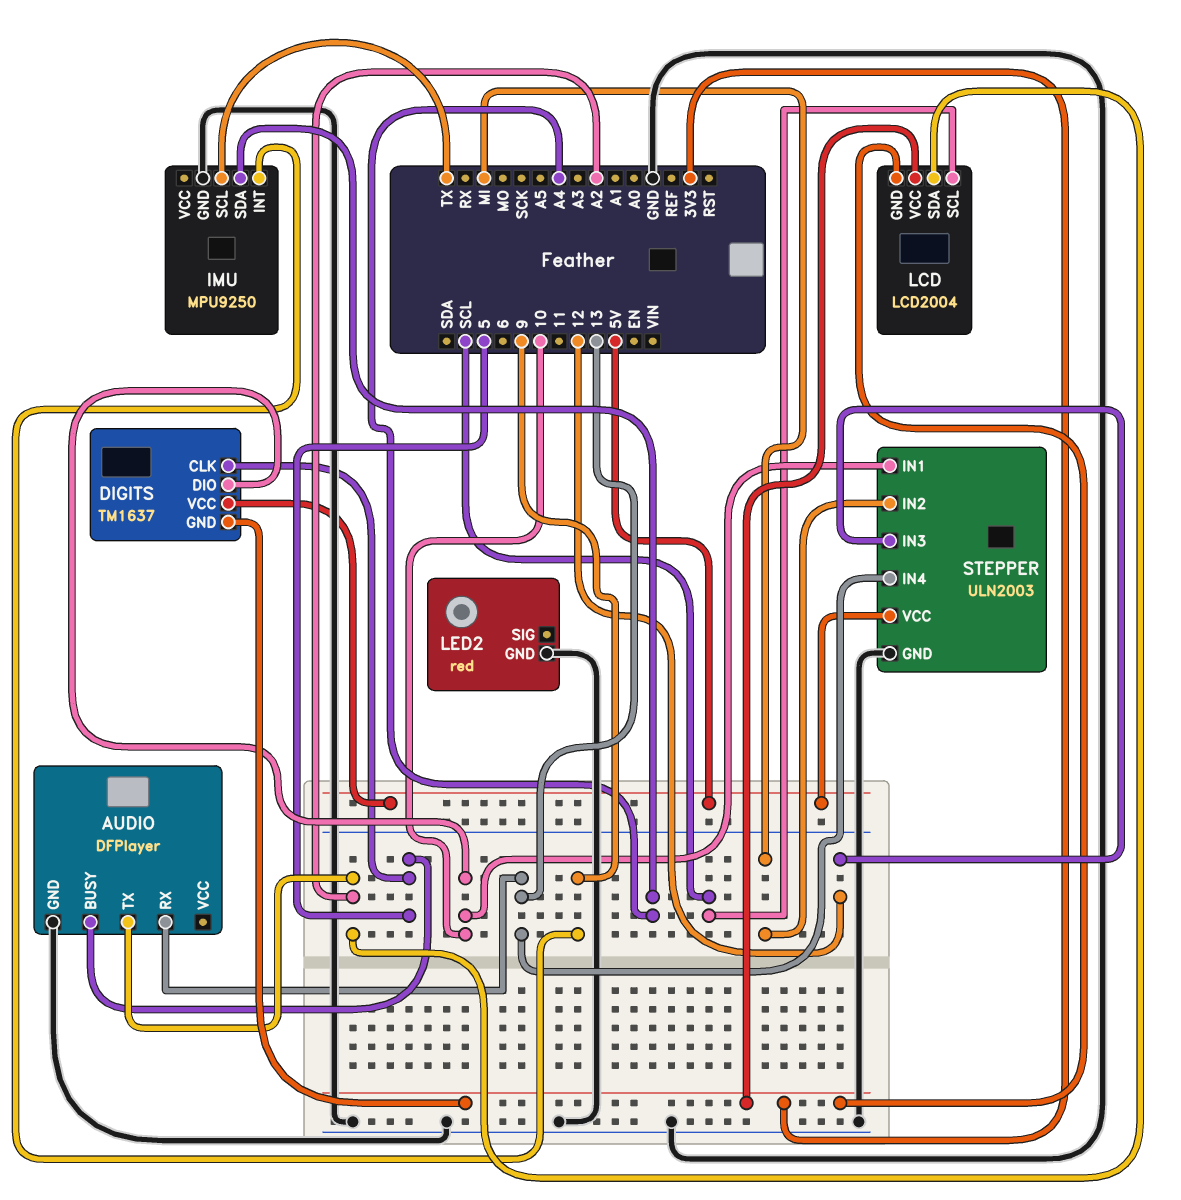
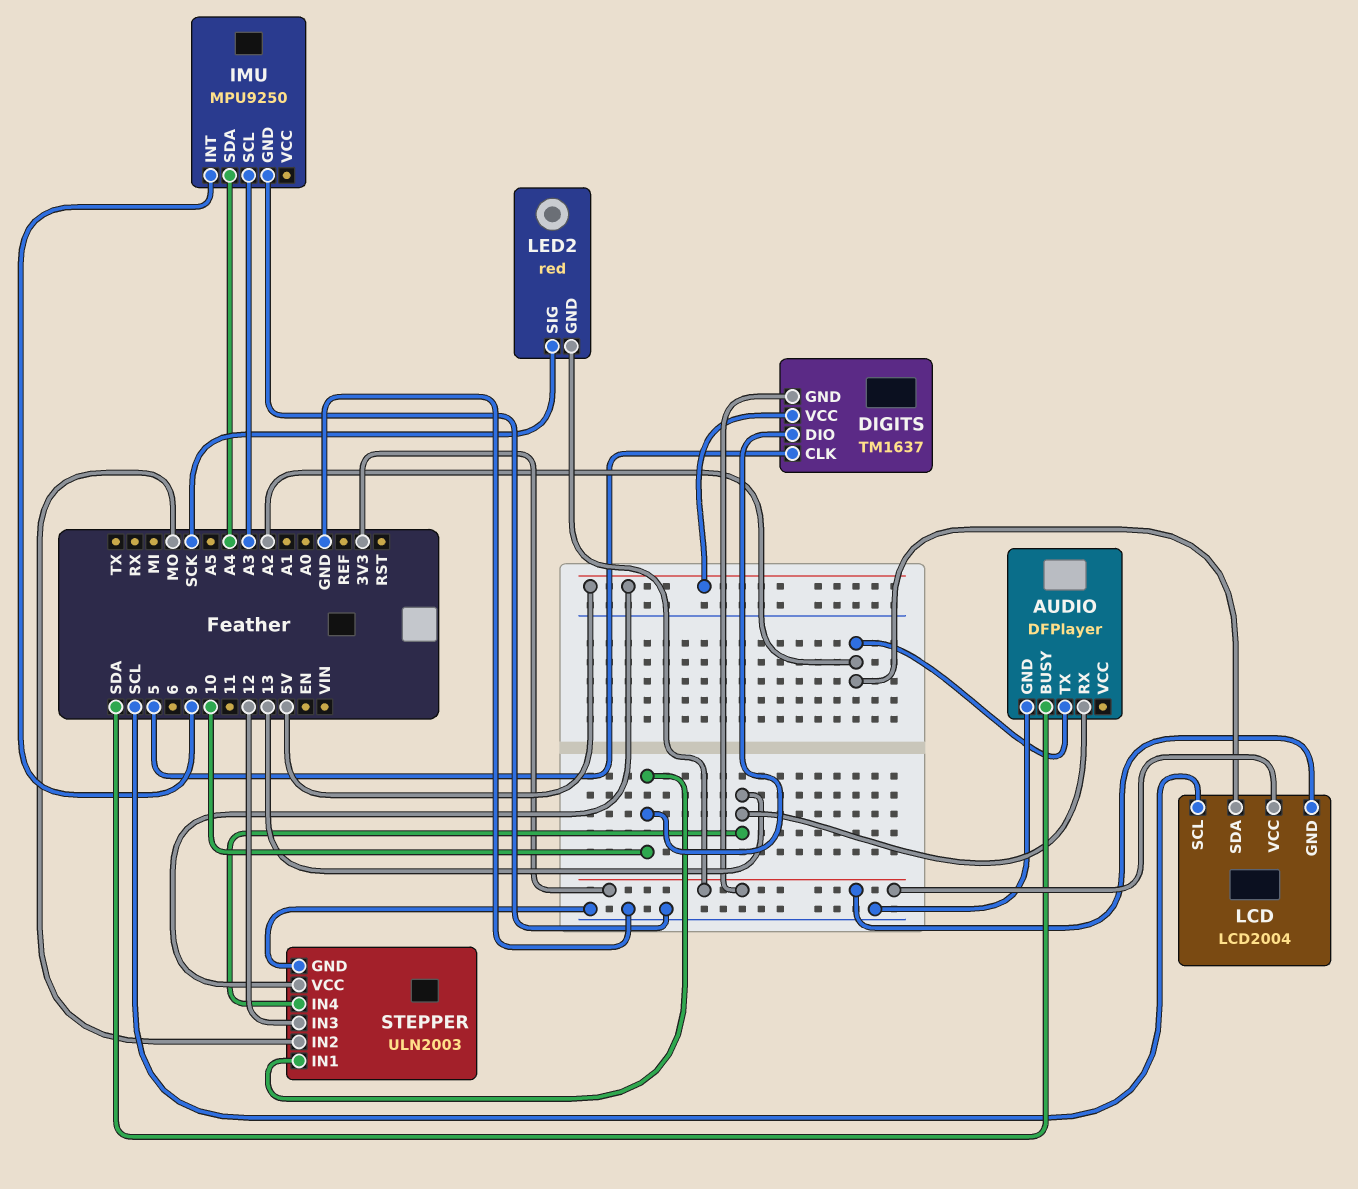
AUDIO pin BUSY: 5 -> SDA
IMU pin SCL: TX -> A3
LED2 pin GND: GND -> 3V3
LED2 pin SIG: none -> SCK
STEPPER pin IN2: MI -> MO

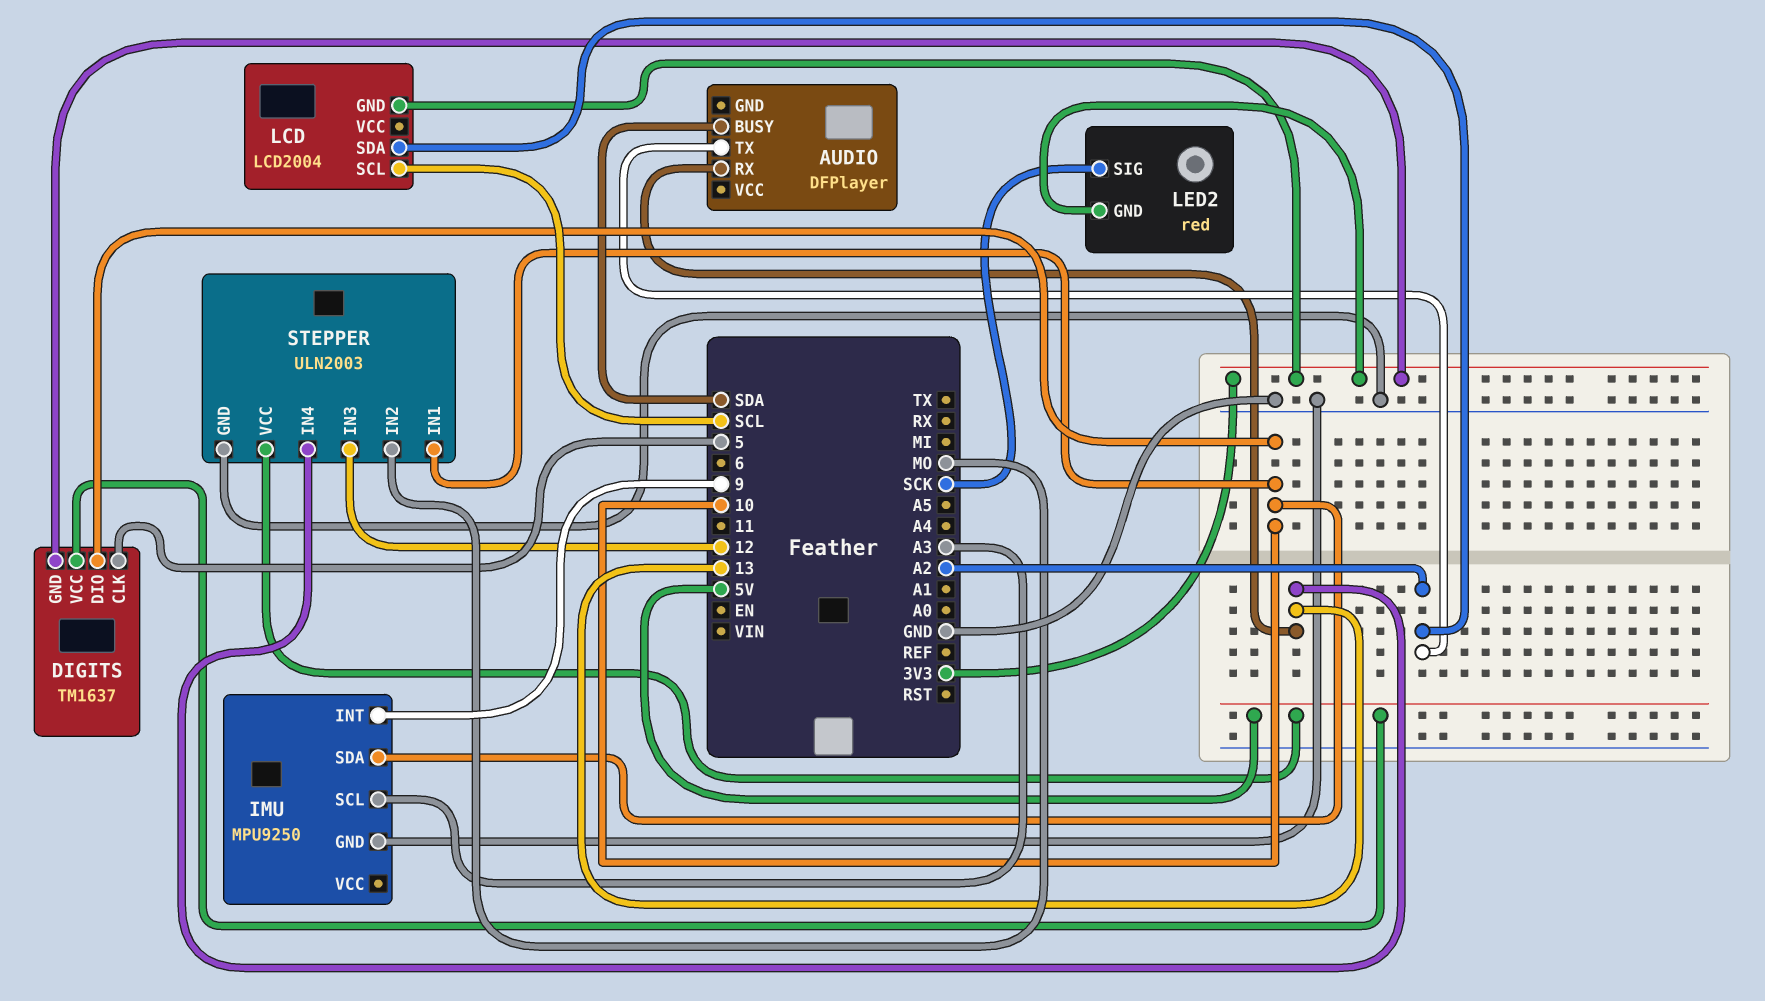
AUDIO pin GND: GND -> none
IMU pin SDA: A4 -> 10
LCD pin VCC: 3V3 -> none

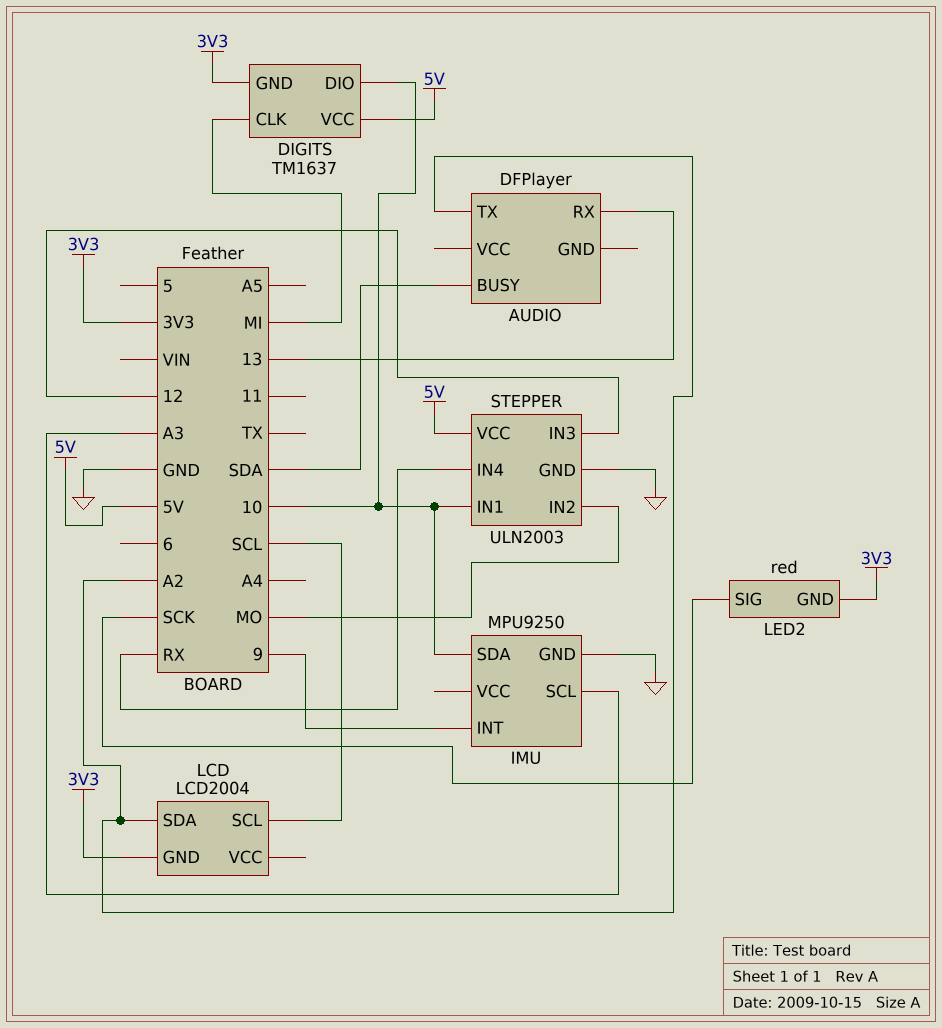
DIGITS pin CLK: 5 -> MI
STEPPER pin IN4: 13 -> RX

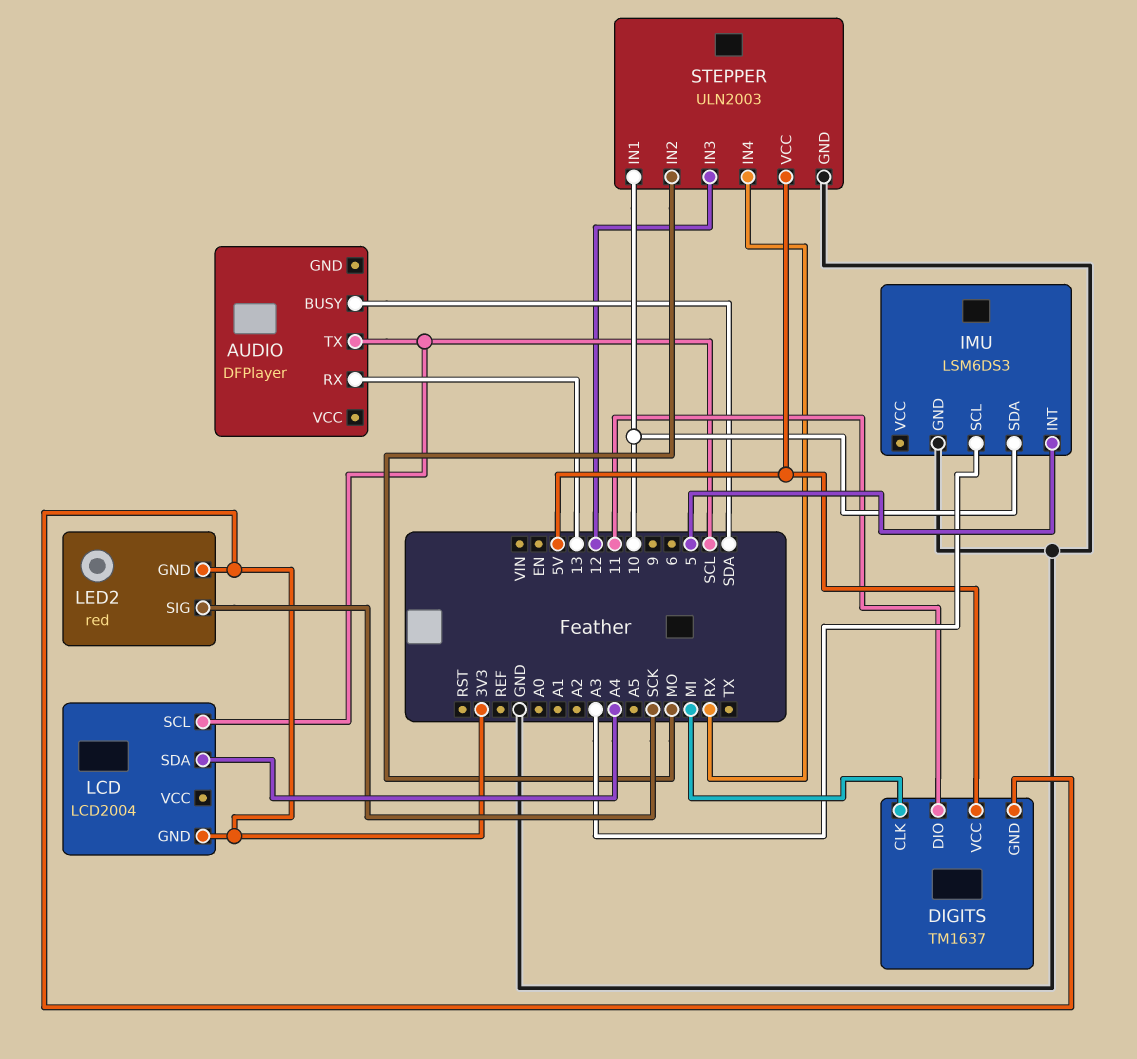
AUDIO pin TX: A2 -> SCL
DIGITS pin DIO: 10 -> 11
IMU: MPU9250 -> LSM6DS3
IMU pin INT: 9 -> 5
LCD pin SDA: A2 -> A4

